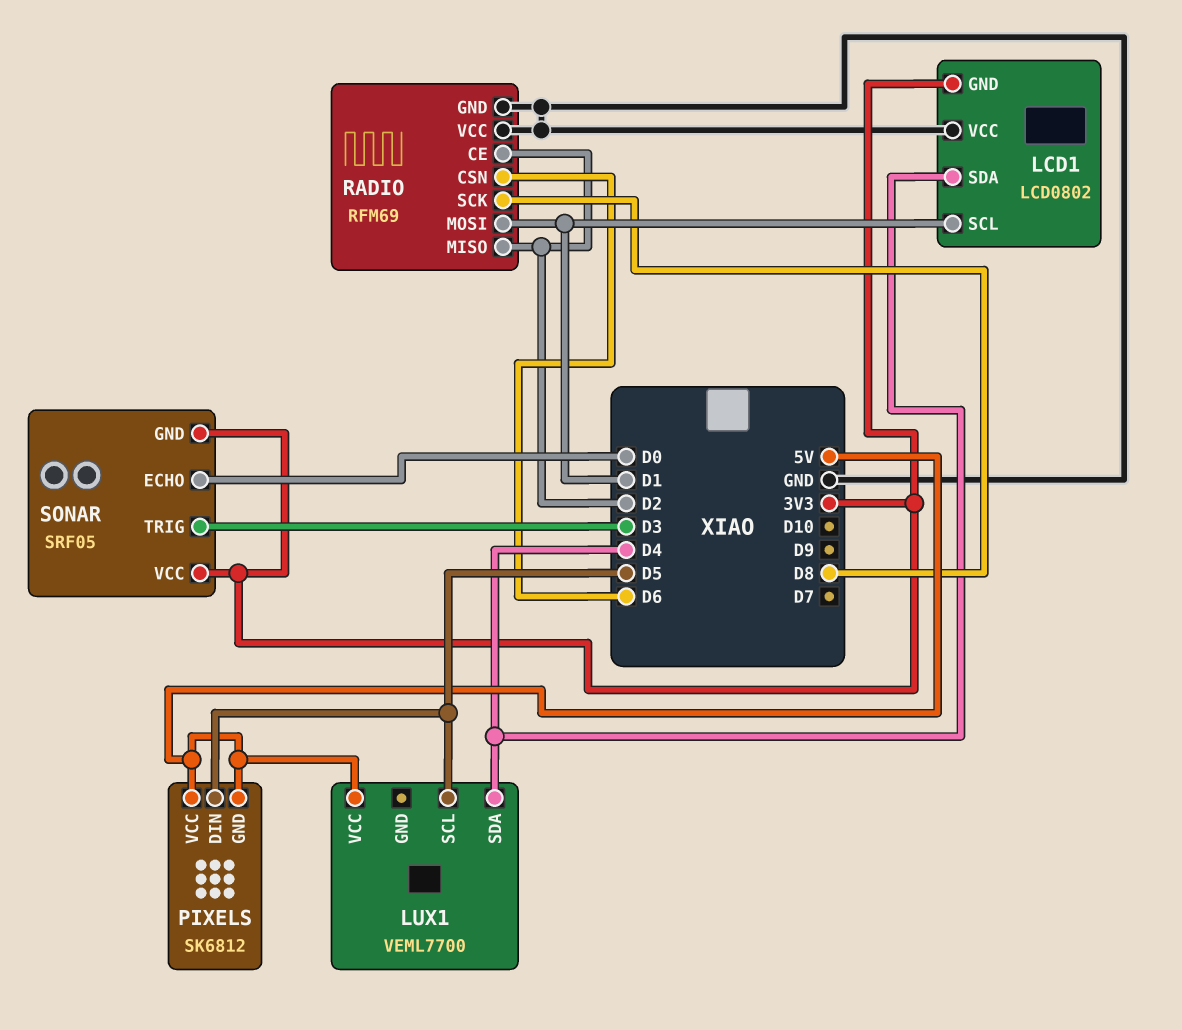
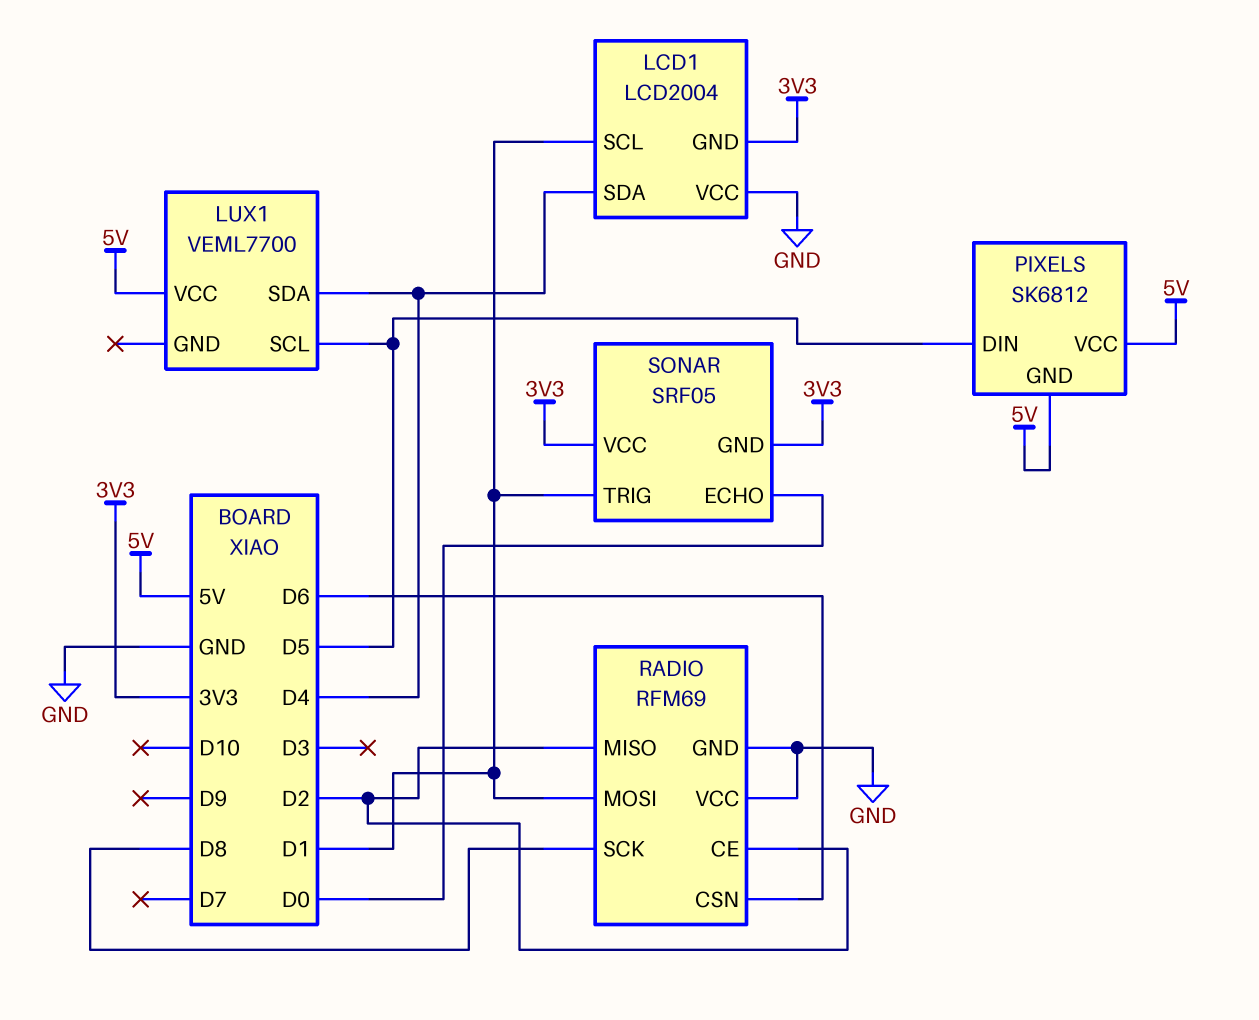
LCD1: LCD0802 -> LCD2004
SONAR pin TRIG: D3 -> D1

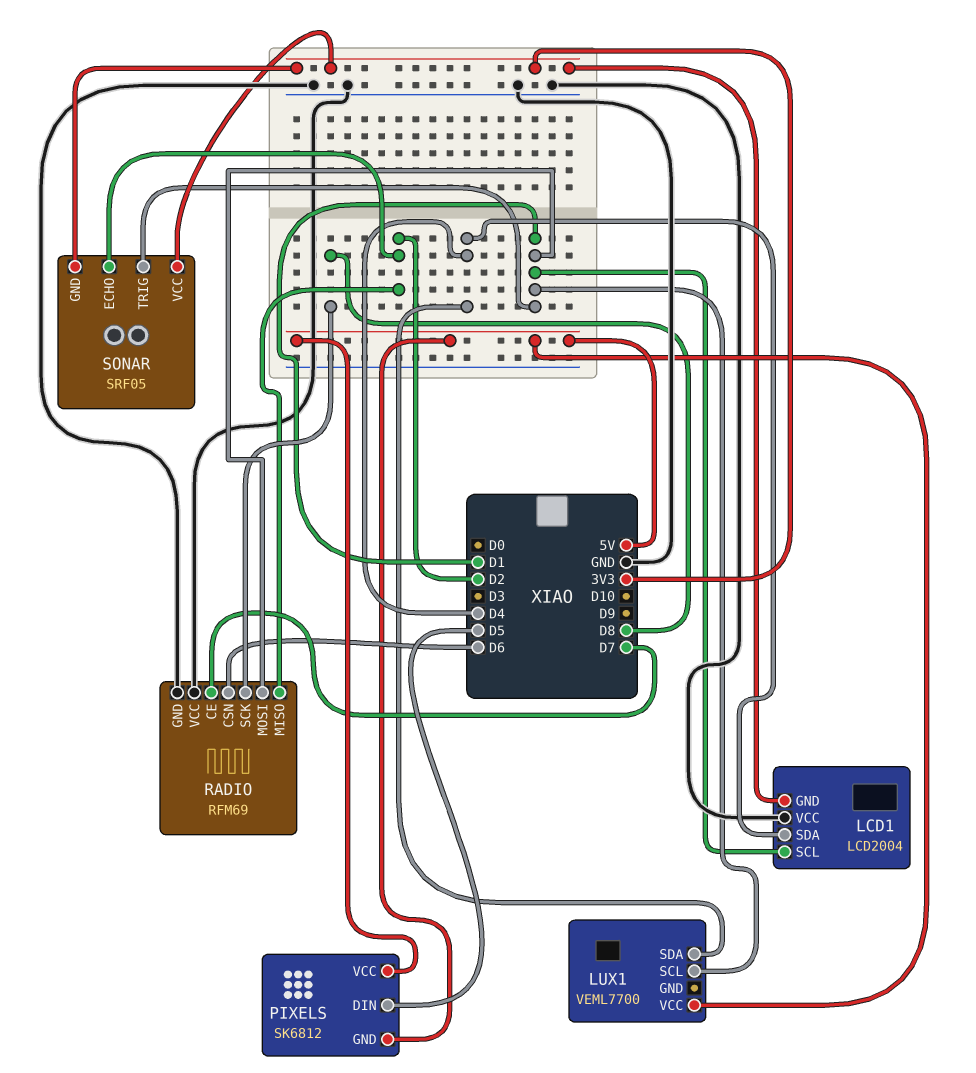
LUX1 pin SCL: D5 -> D1
RADIO pin CE: D2 -> D7
SONAR pin ECHO: D0 -> D2

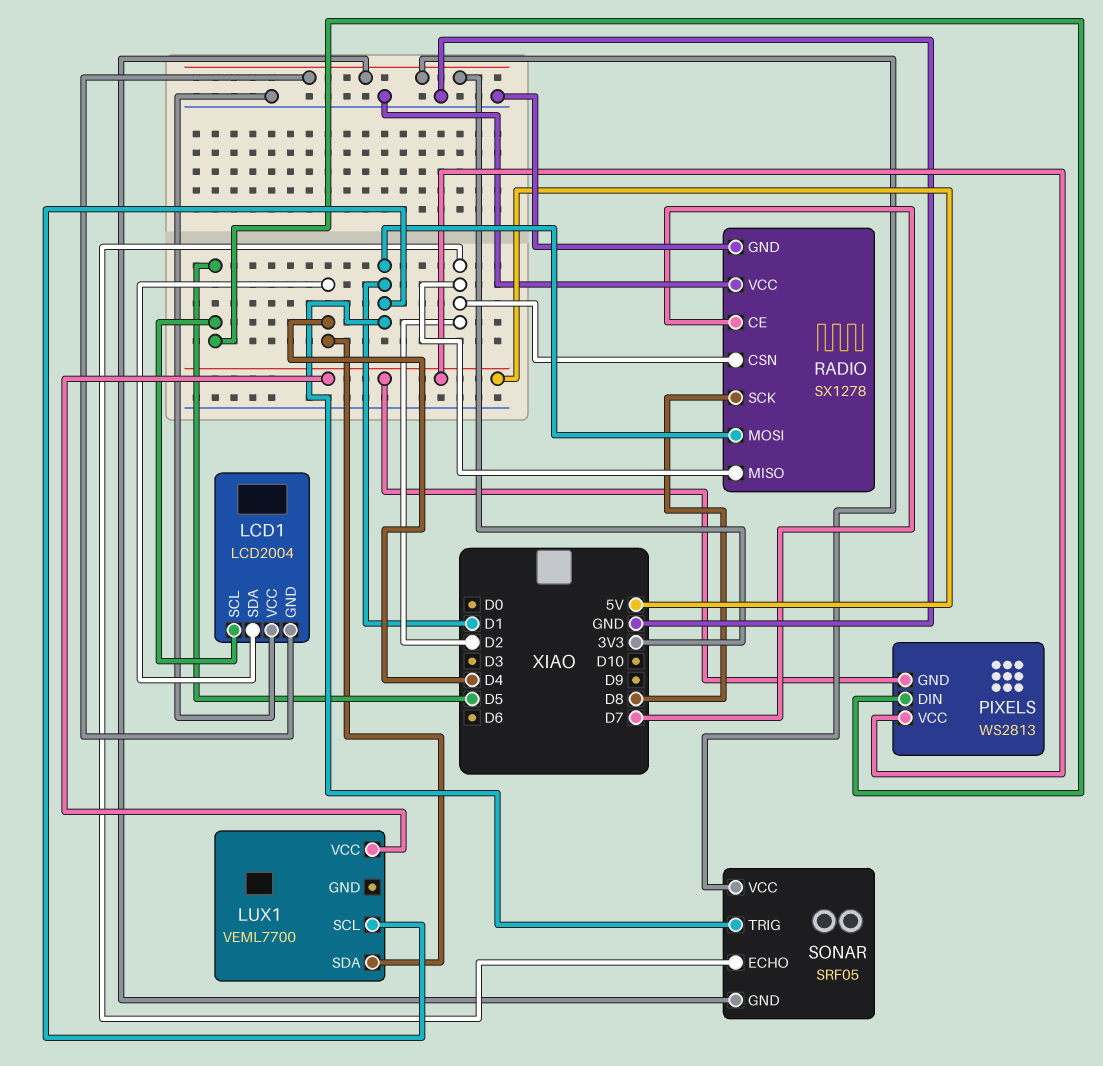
LCD1 pin SCL: D1 -> D5
PIXELS: SK6812 -> WS2813
RADIO: RFM69 -> SX1278
RADIO pin CSN: D6 -> D2

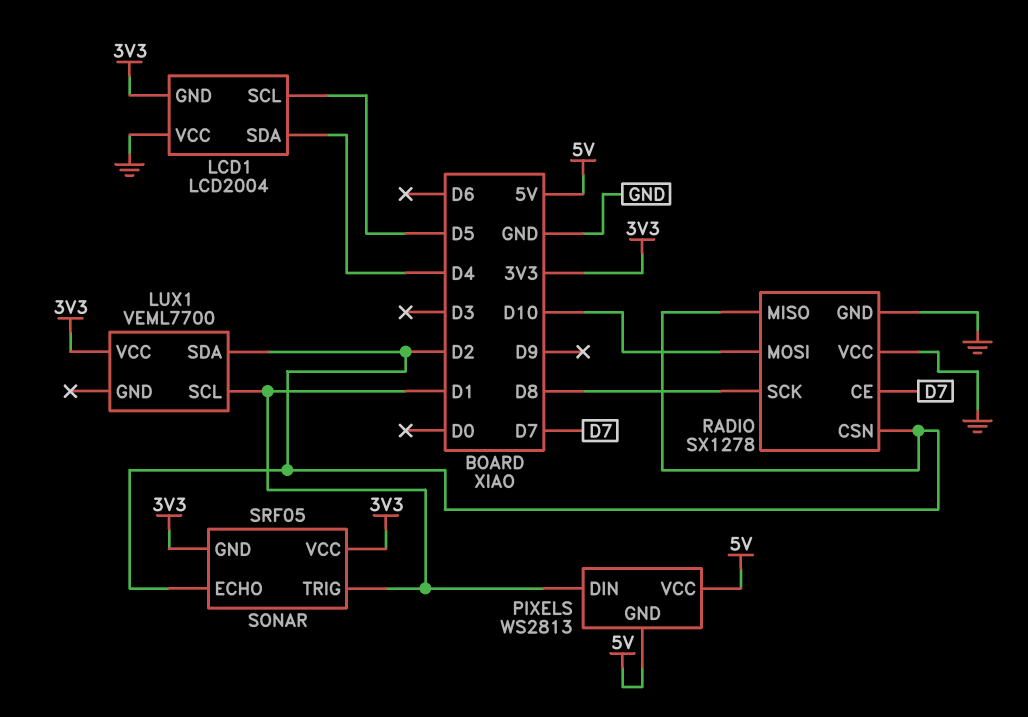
LUX1 pin SDA: D4 -> D2
LUX1 pin VCC: 5V -> 3V3
PIXELS pin DIN: D5 -> D1
RADIO pin MOSI: D1 -> D10

